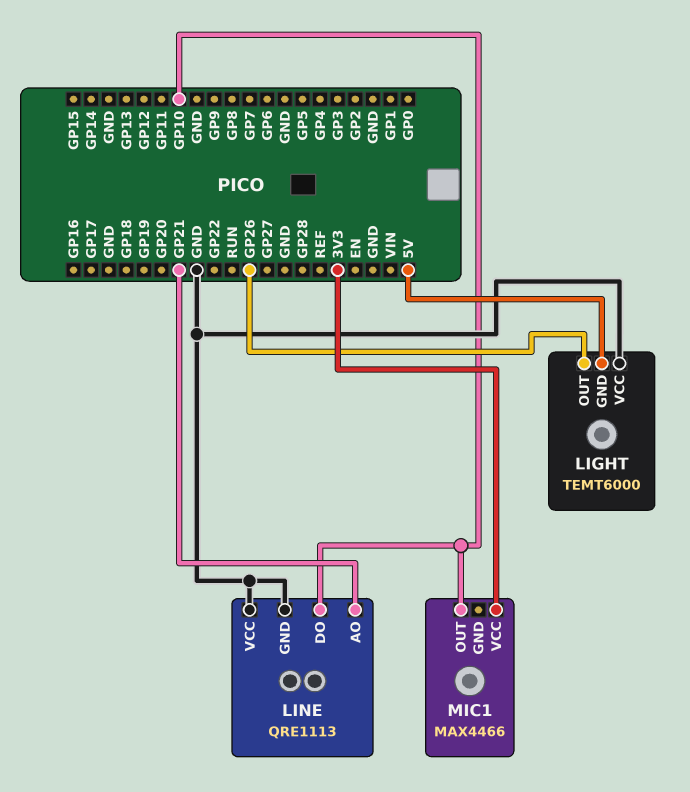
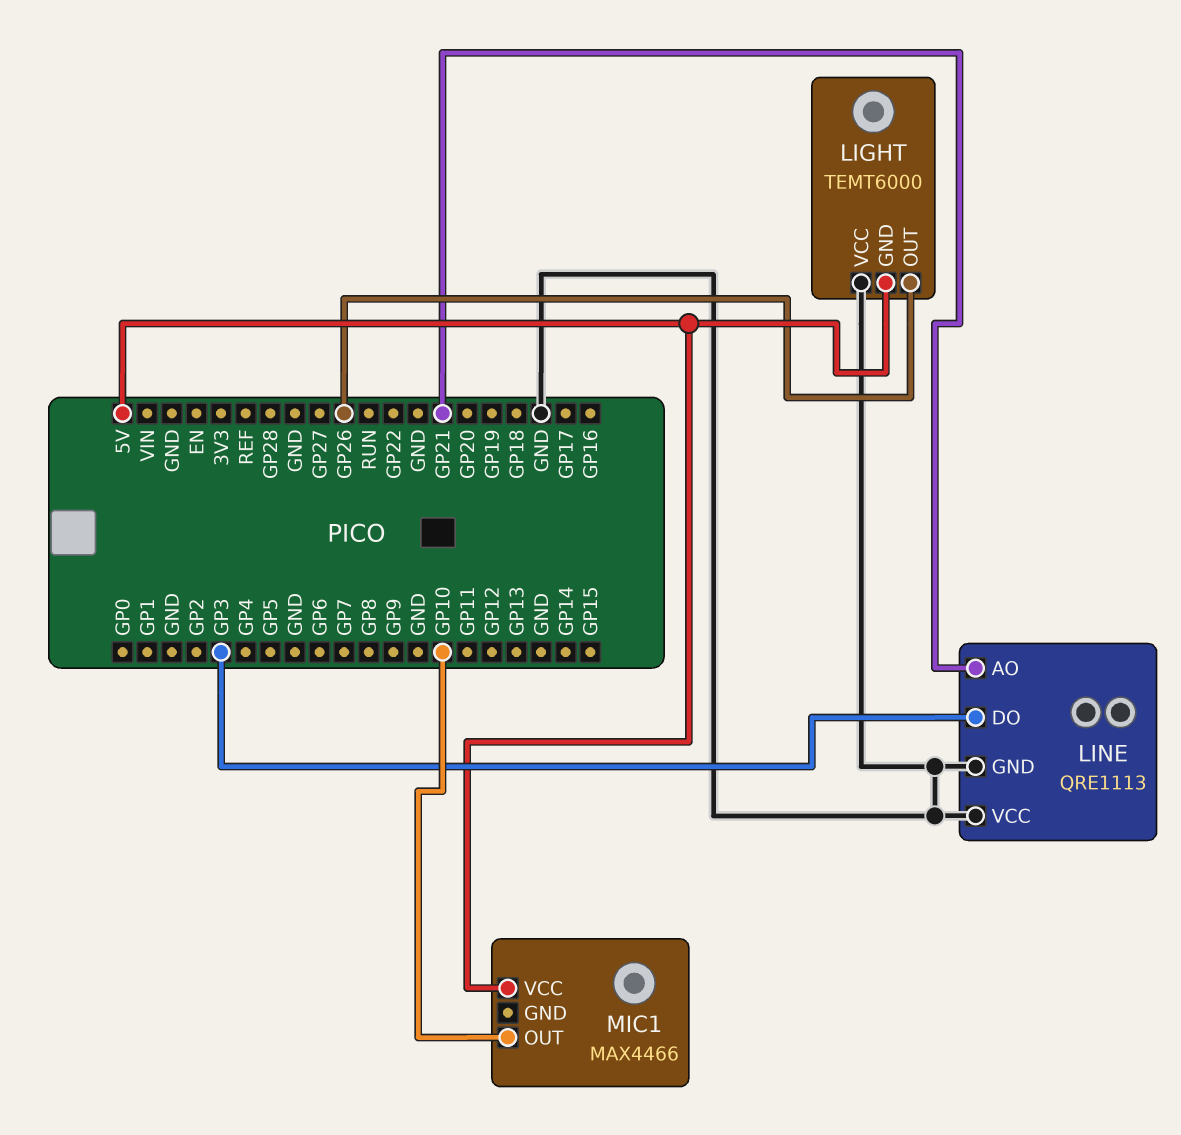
LINE pin DO: GP10 -> GP3
MIC1 pin VCC: 3V3 -> 5V

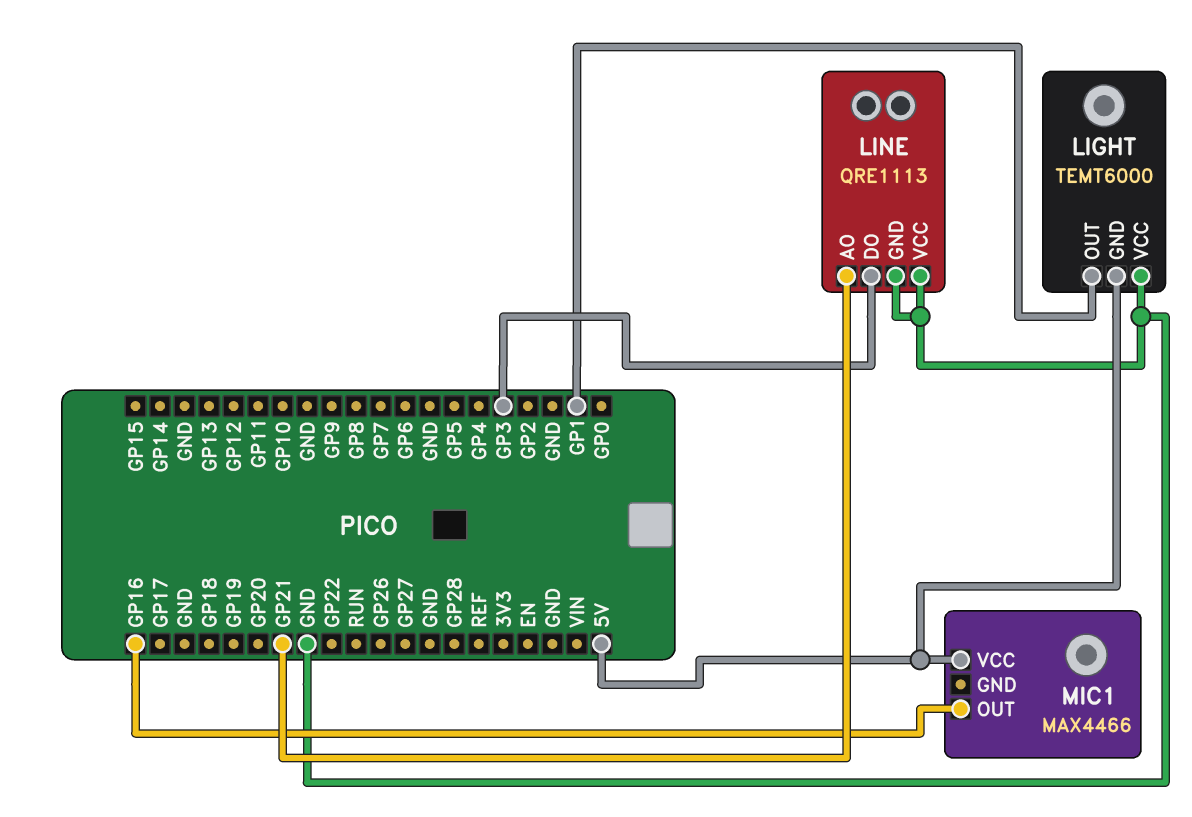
LIGHT pin OUT: GP26 -> GP1
MIC1 pin OUT: GP10 -> GP16

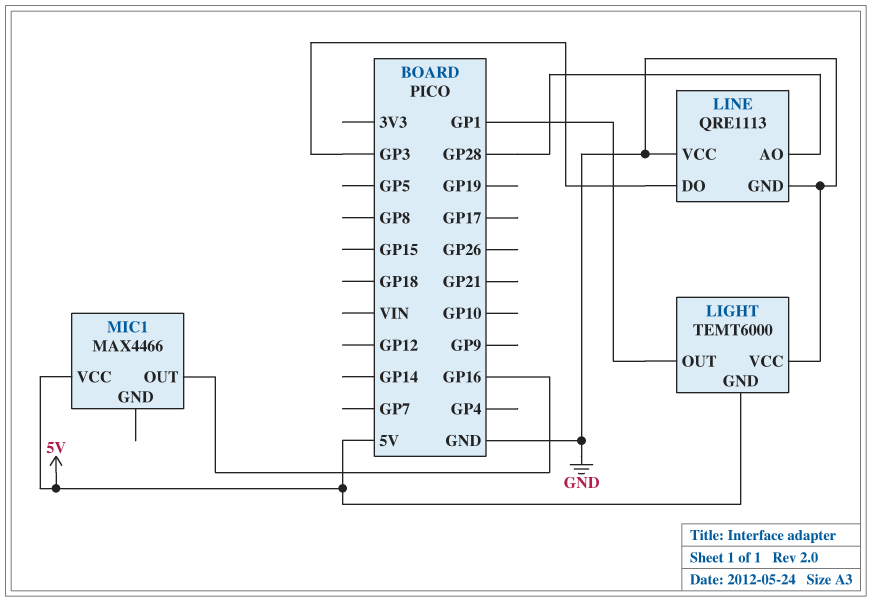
LINE pin AO: GP21 -> GP28

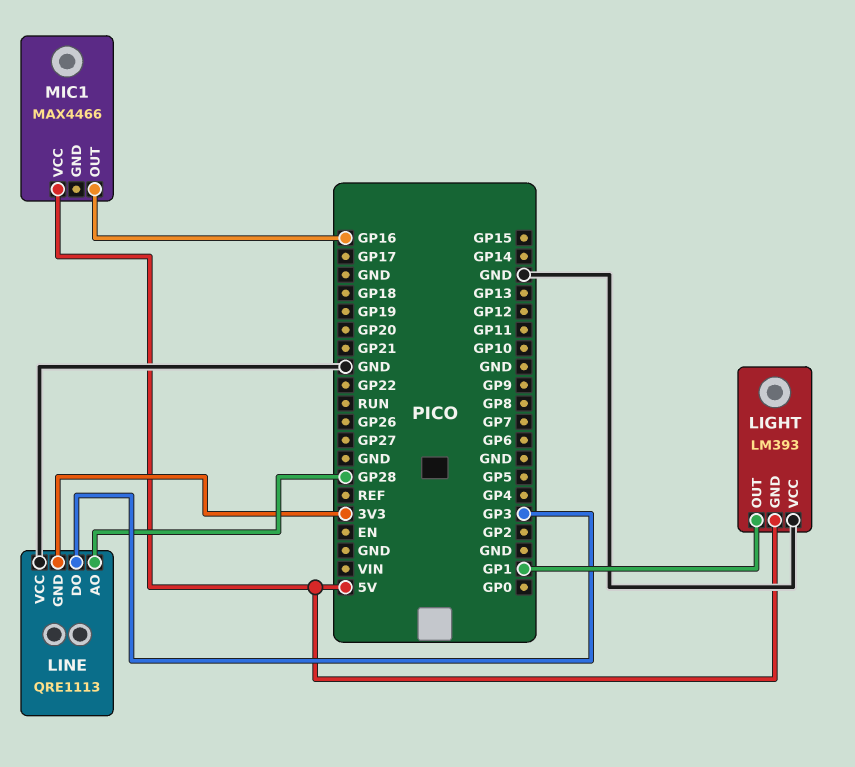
LIGHT: TEMT6000 -> LM393
LINE pin GND: GND -> 3V3

